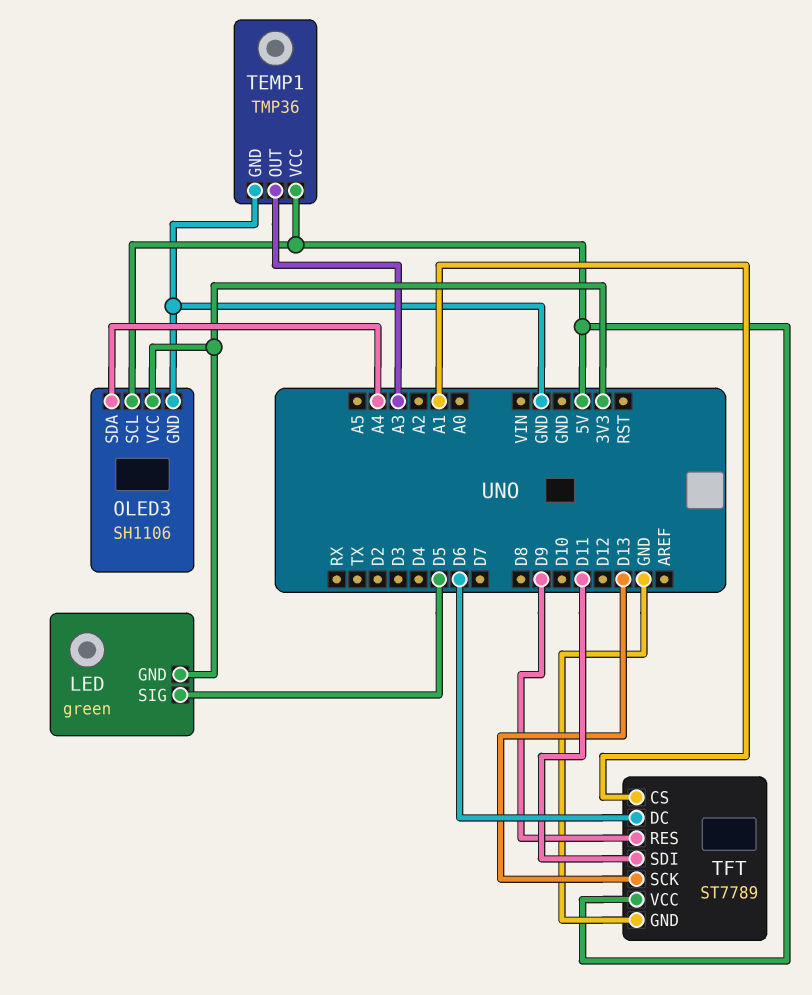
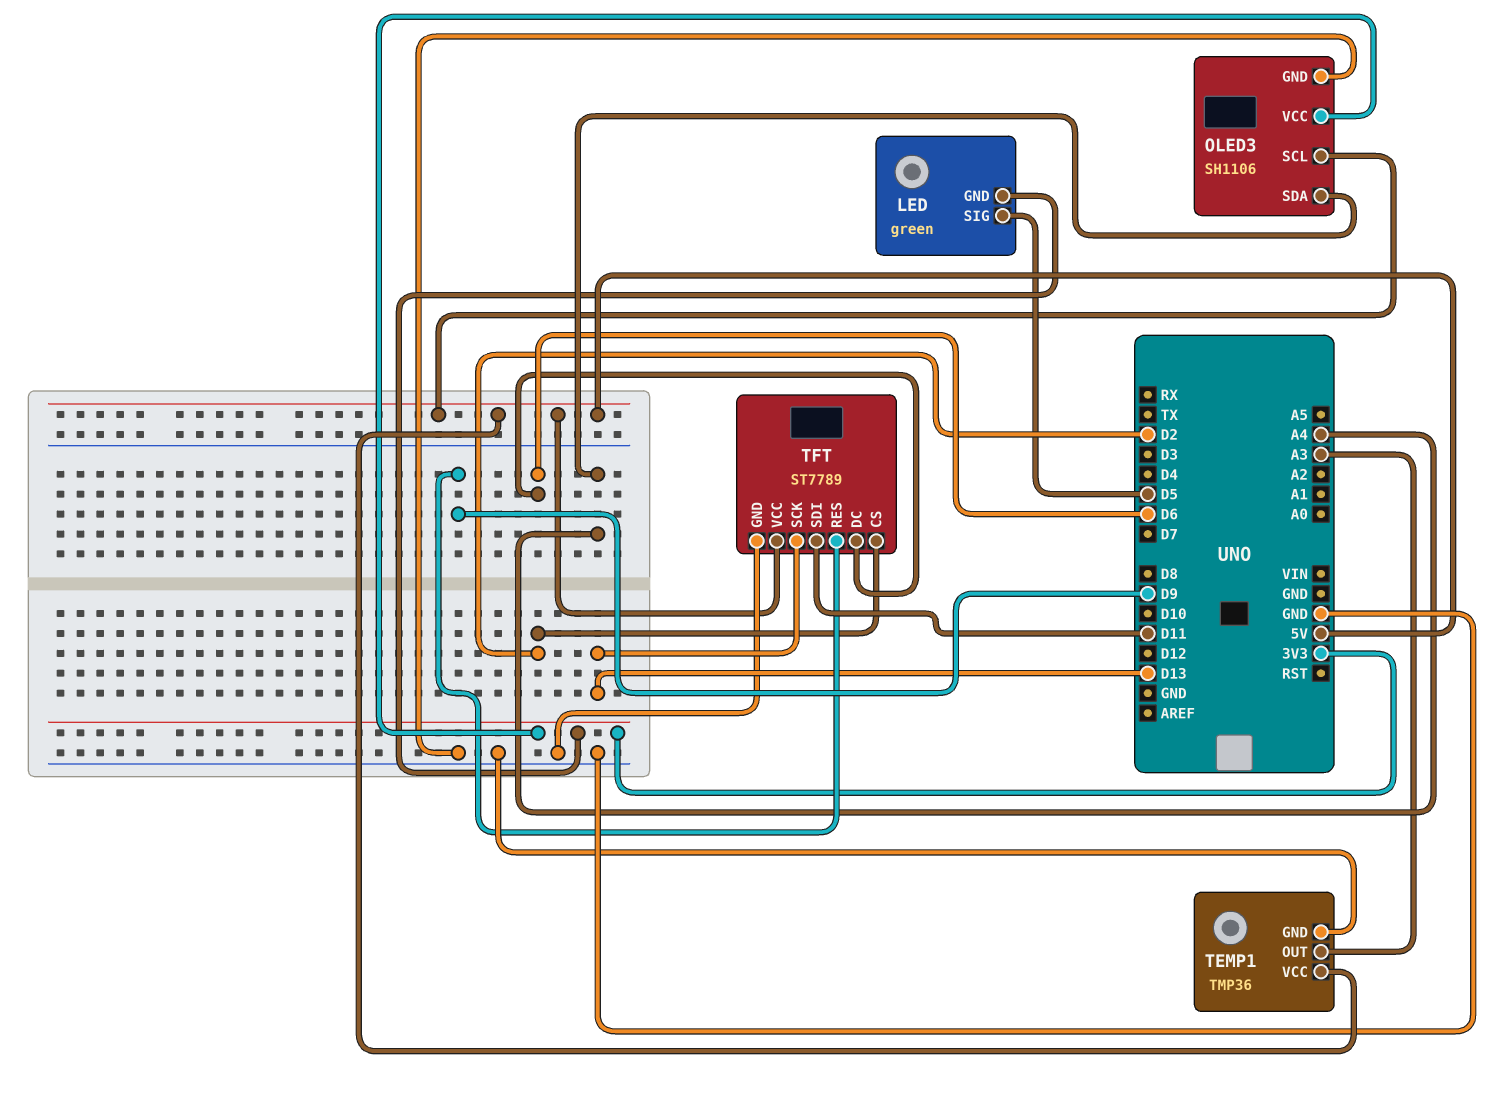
TFT pin CS: A1 -> D2

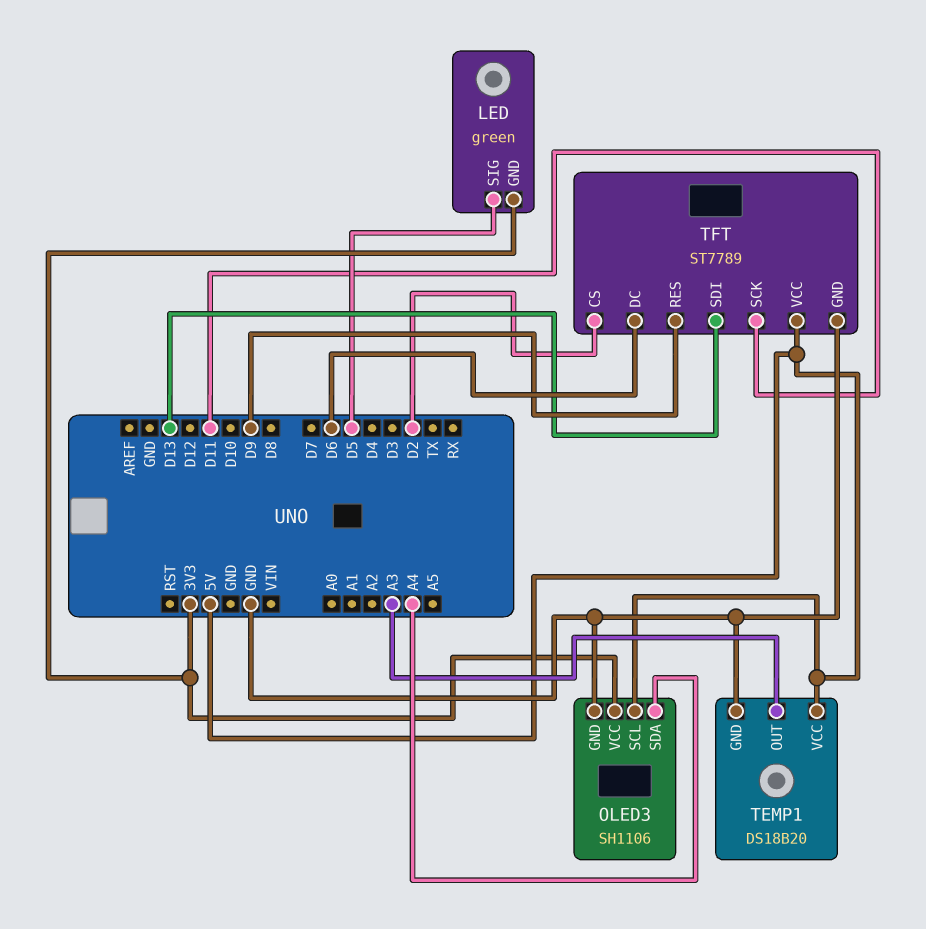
TEMP1: TMP36 -> DS18B20
TFT pin SCK: D13 -> D11
TFT pin SDI: D11 -> D13

